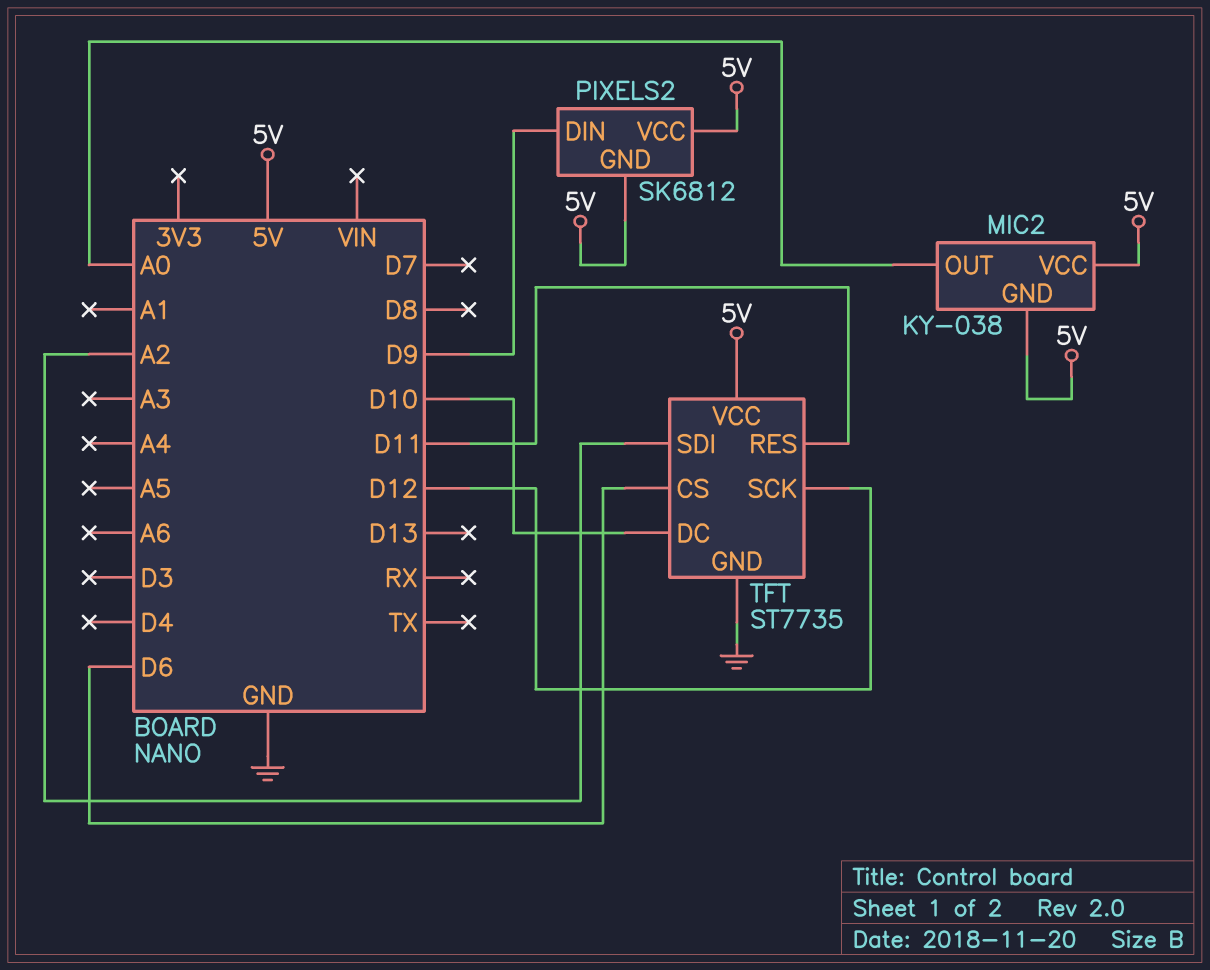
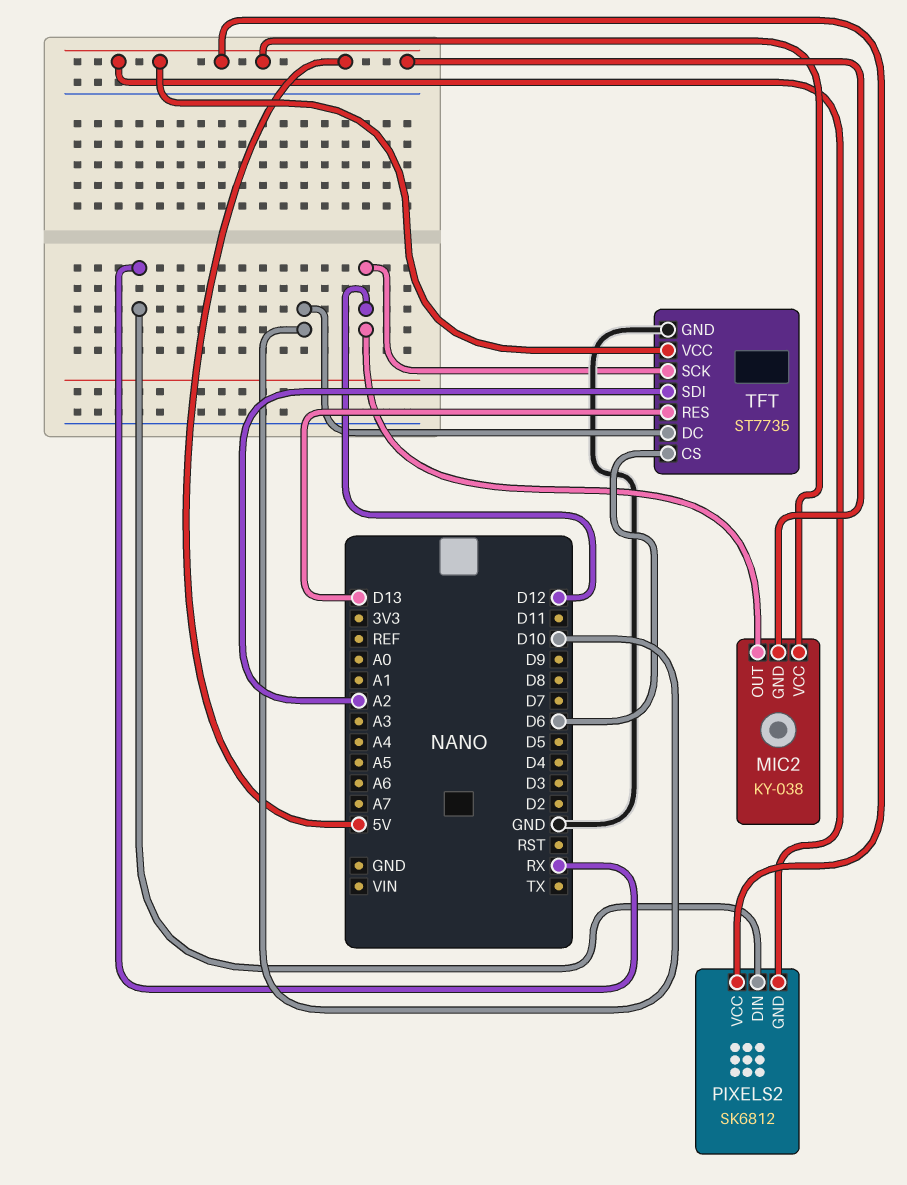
MIC2 pin OUT: A0 -> D12
PIXELS2 pin DIN: D9 -> RX
TFT pin RES: D11 -> D13

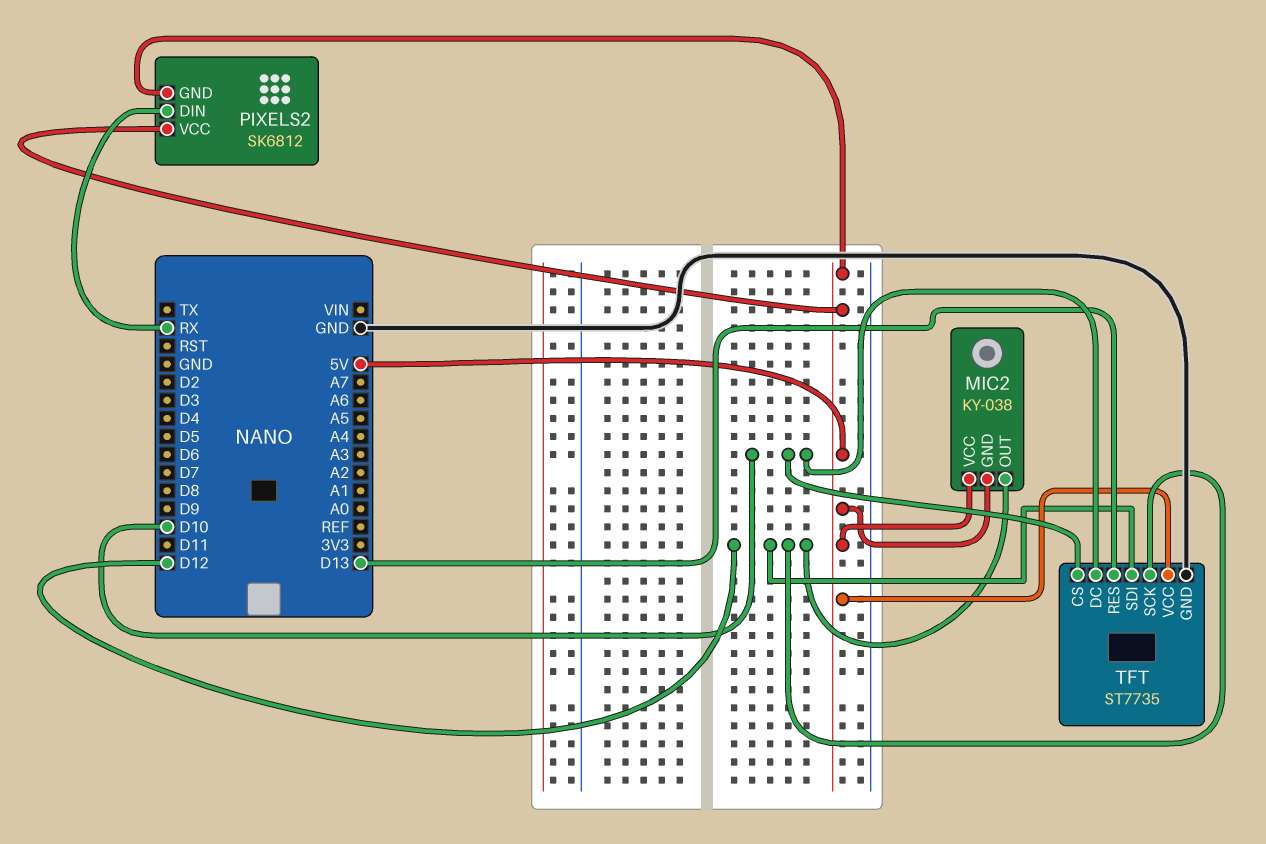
TFT pin CS: D6 -> D10
TFT pin SDI: A2 -> D12

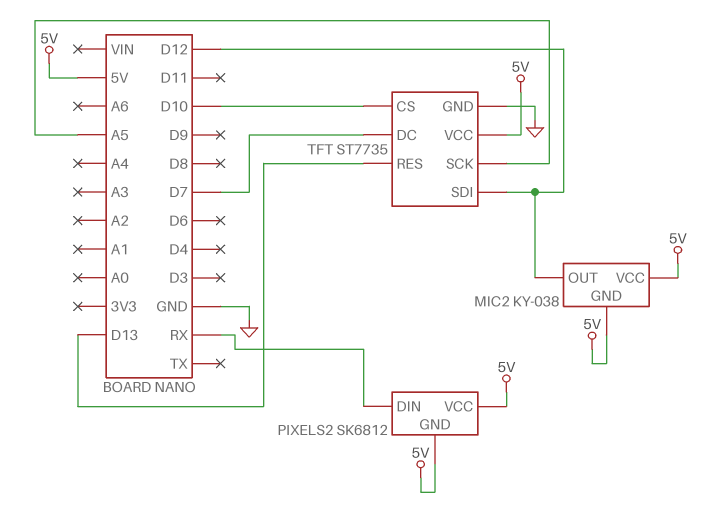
TFT pin DC: D10 -> D7
TFT pin SCK: D12 -> A5

